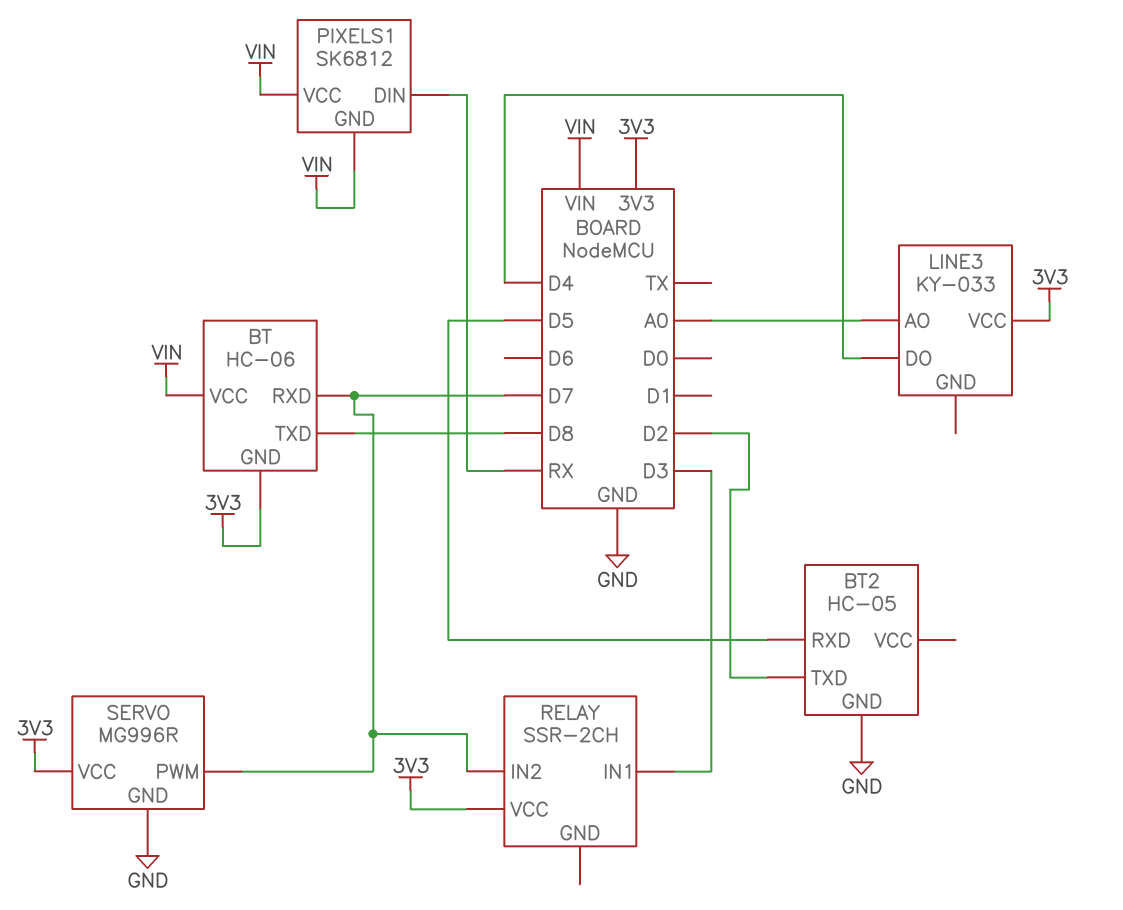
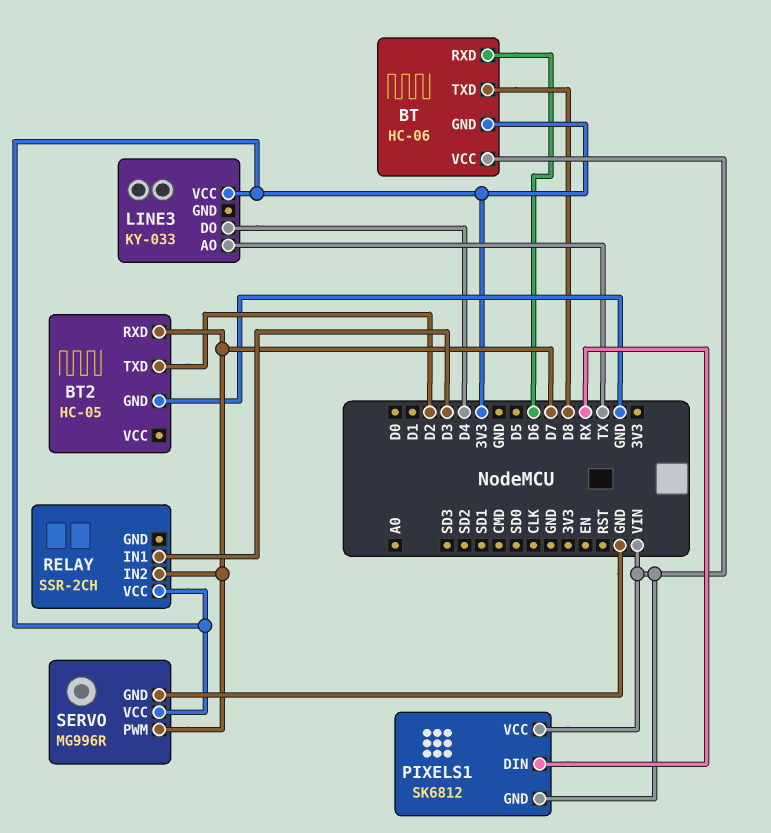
BT pin RXD: D7 -> D6
BT2 pin RXD: D5 -> D7
LINE3 pin AO: A0 -> TX

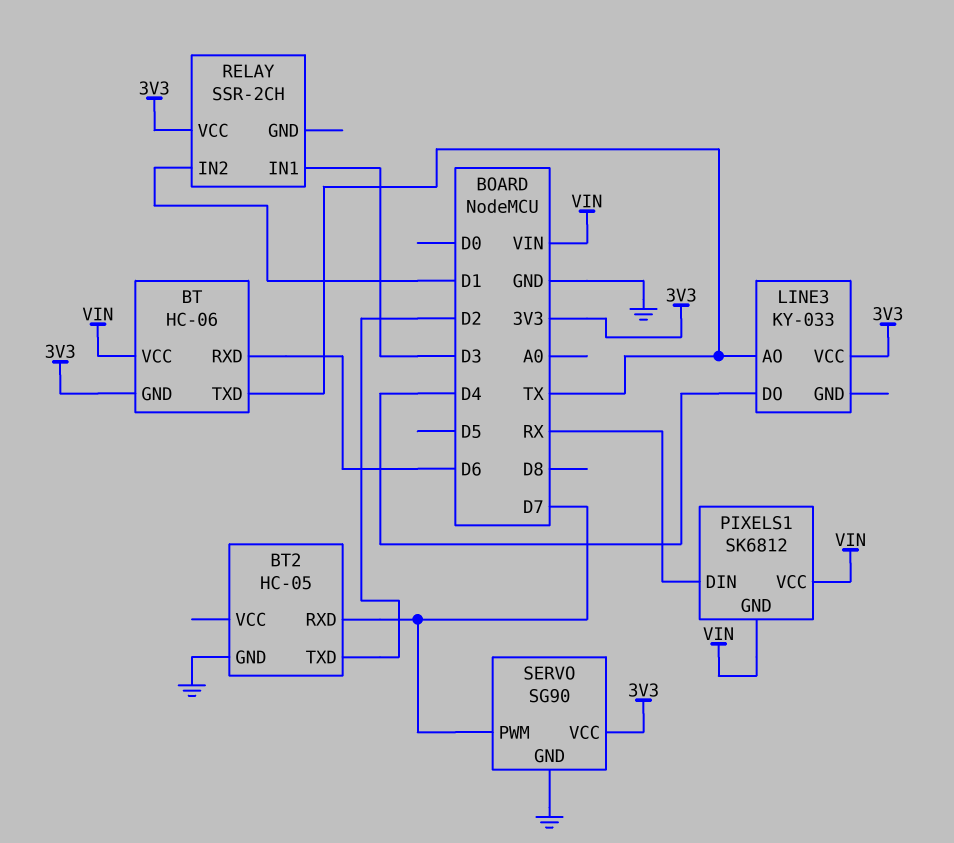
BT pin TXD: D8 -> TX
RELAY pin IN2: D7 -> D1
SERVO: MG996R -> SG90

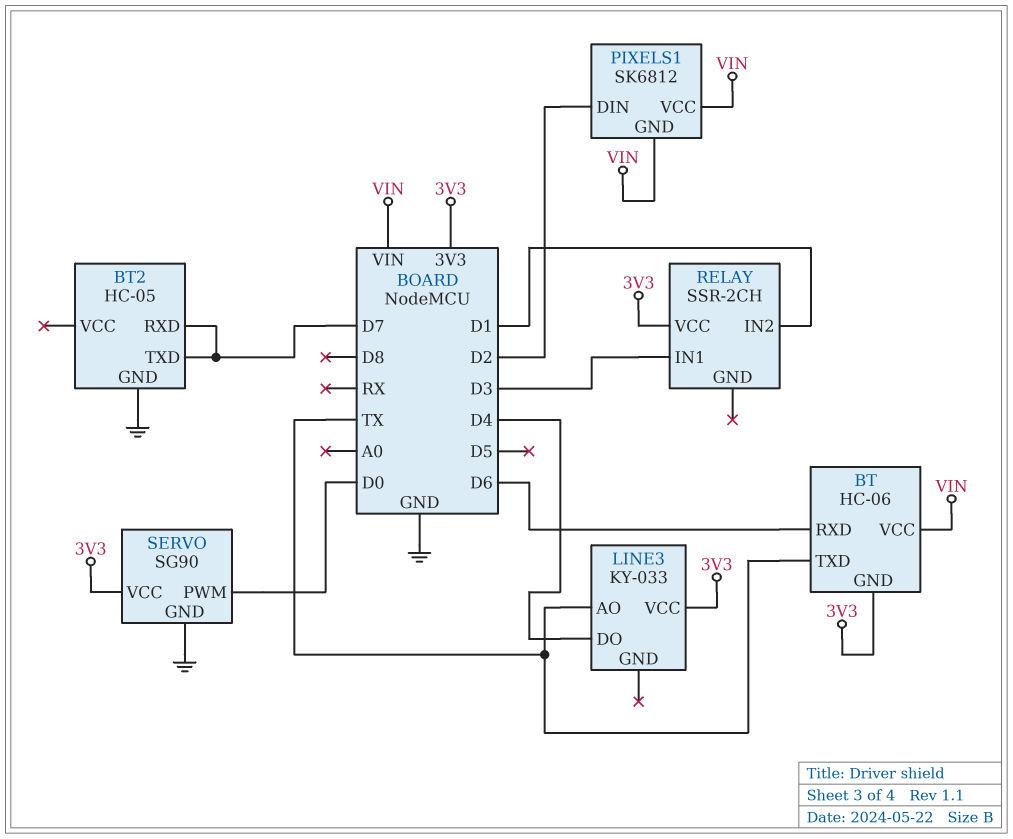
BT2 pin TXD: D2 -> D7
PIXELS1 pin DIN: RX -> D2
SERVO pin PWM: D7 -> D0

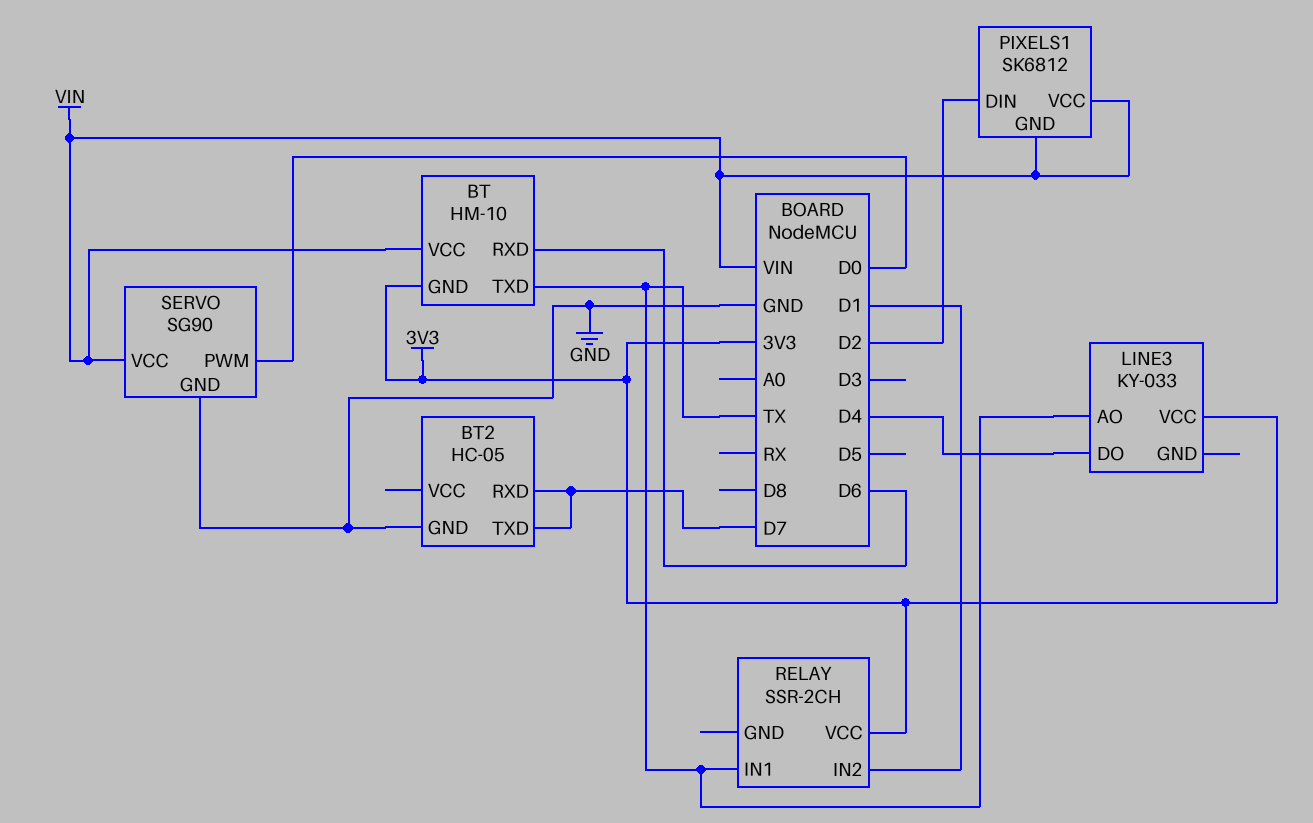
BT: HC-06 -> HM-10
RELAY pin IN1: D3 -> TX
SERVO pin VCC: 3V3 -> VIN

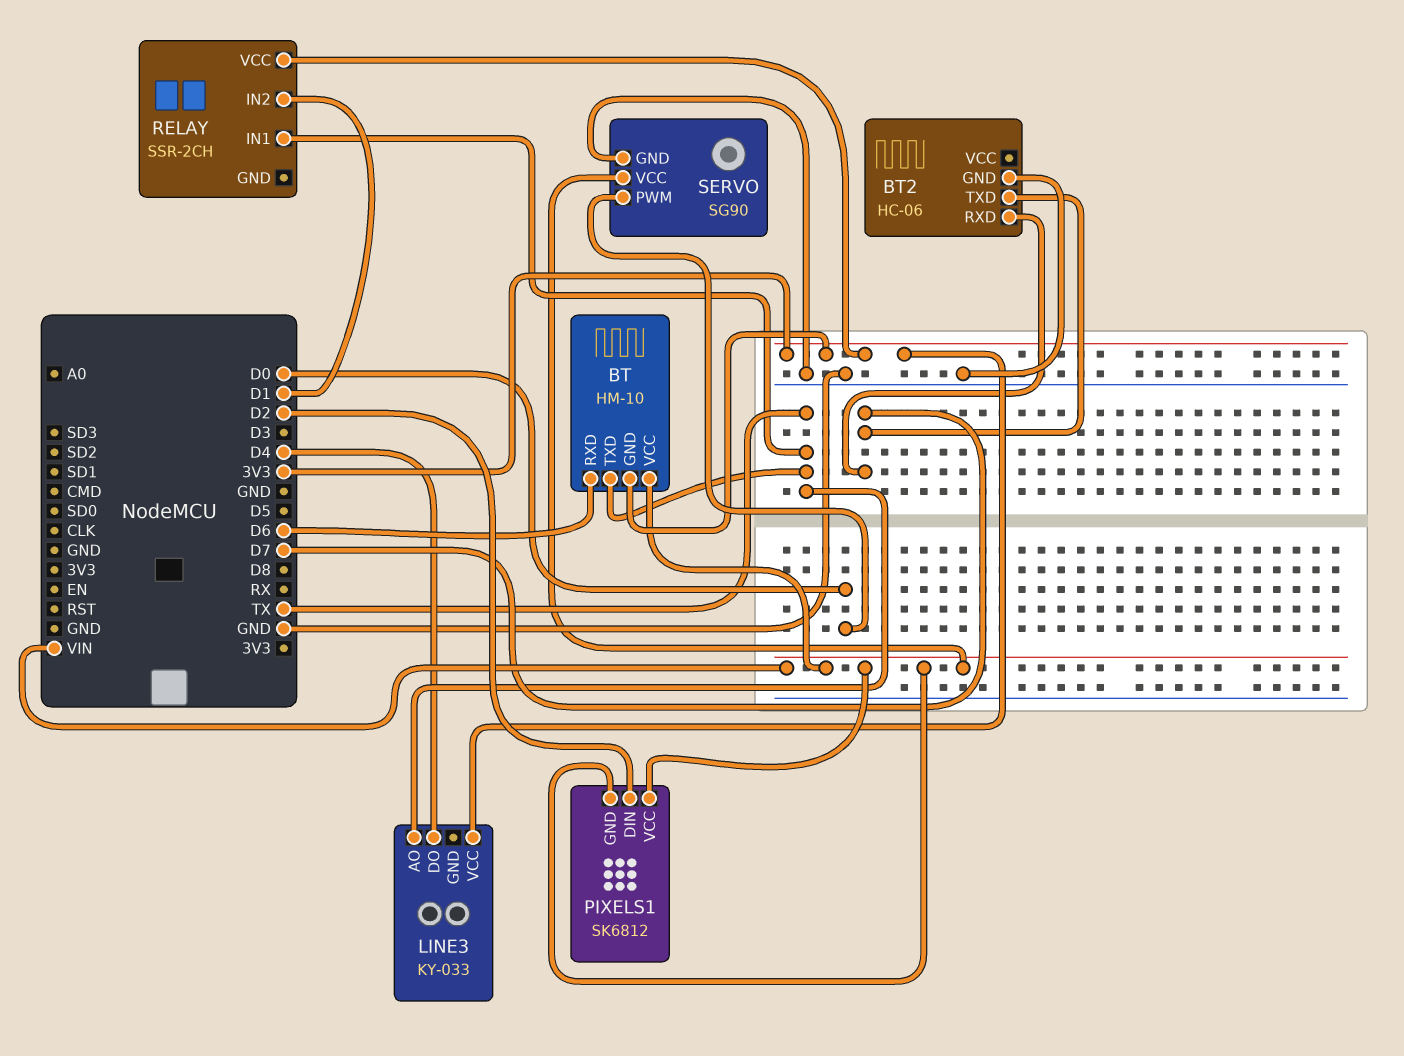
BT2: HC-05 -> HC-06

